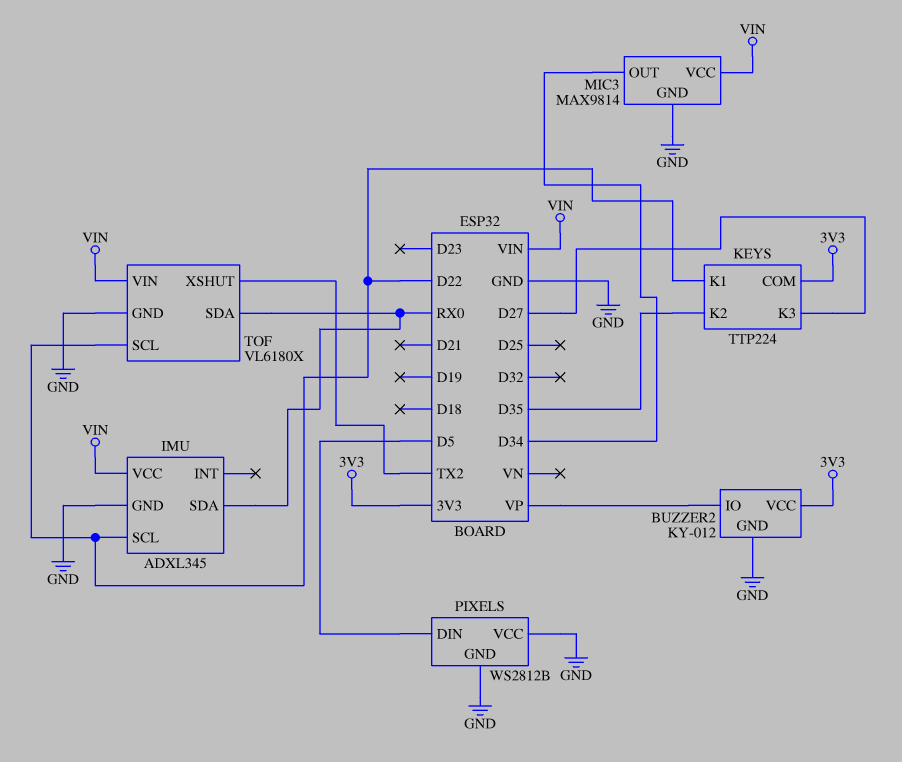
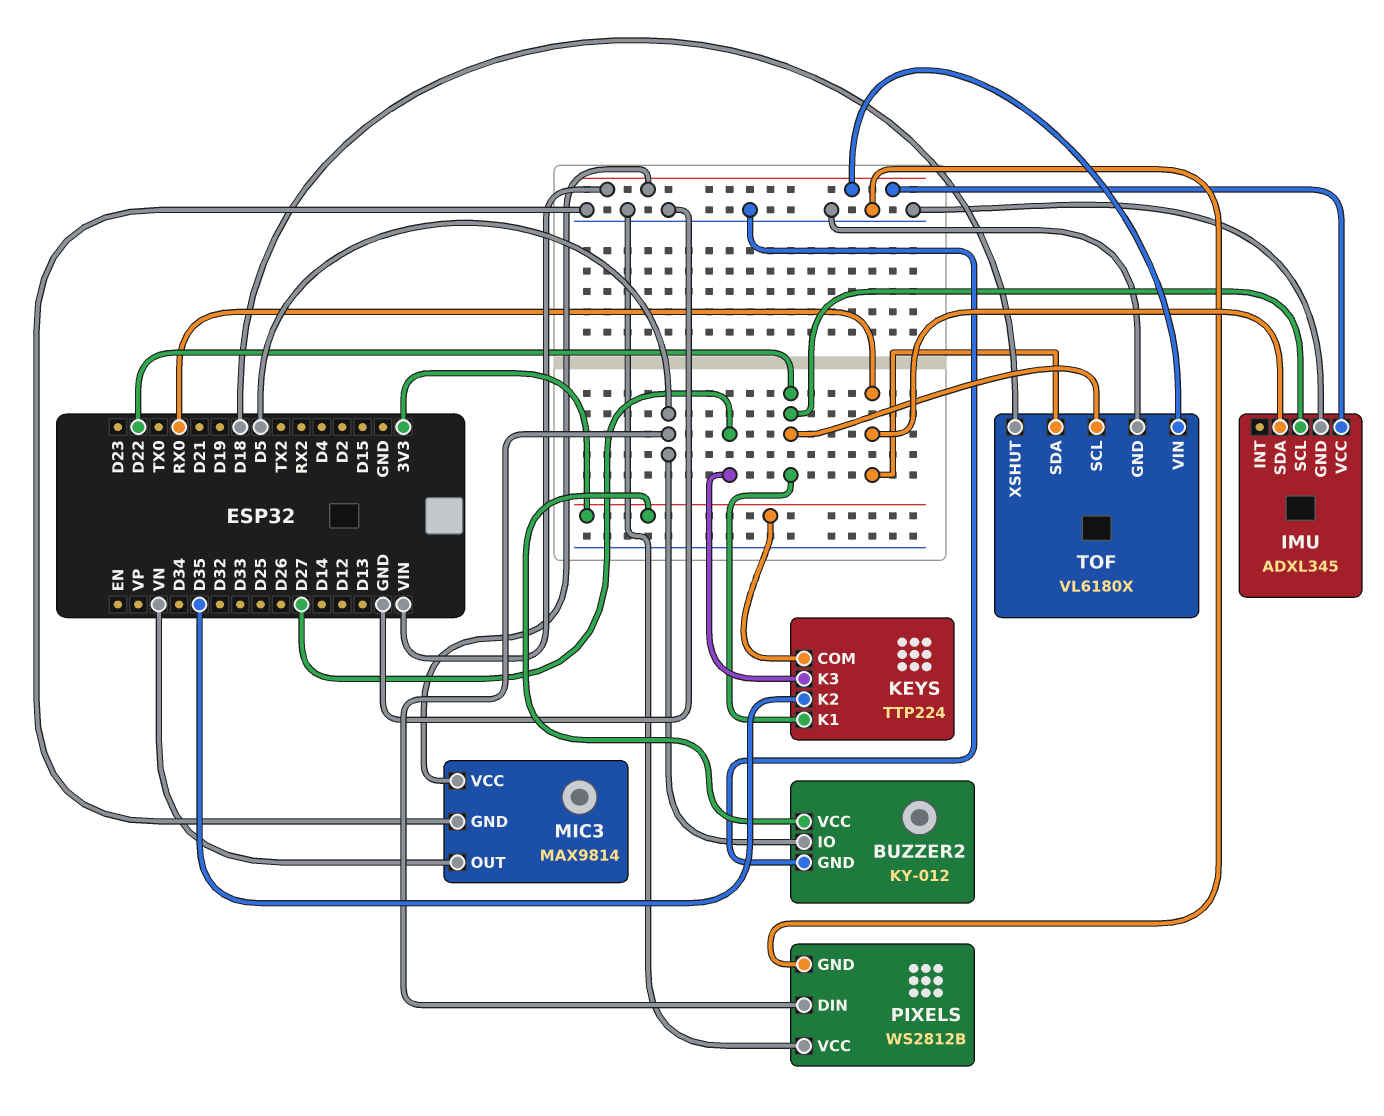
BUZZER2 pin IO: VP -> D5
MIC3 pin OUT: D34 -> VN
TOF pin XSHUT: TX2 -> D18

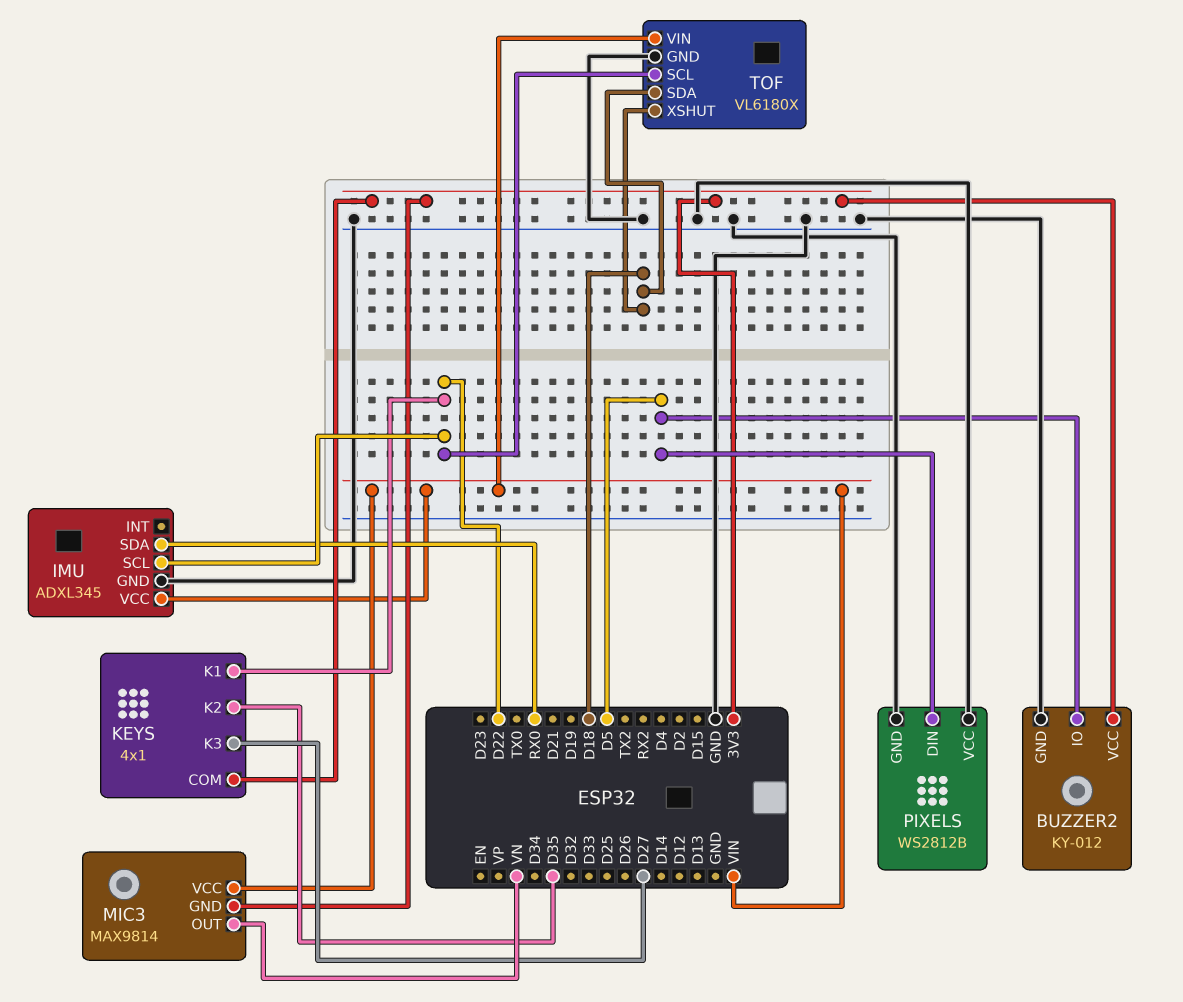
KEYS: TTP224 -> 4x1
MIC3 pin GND: GND -> 3V3
TOF pin SDA: RX0 -> D18

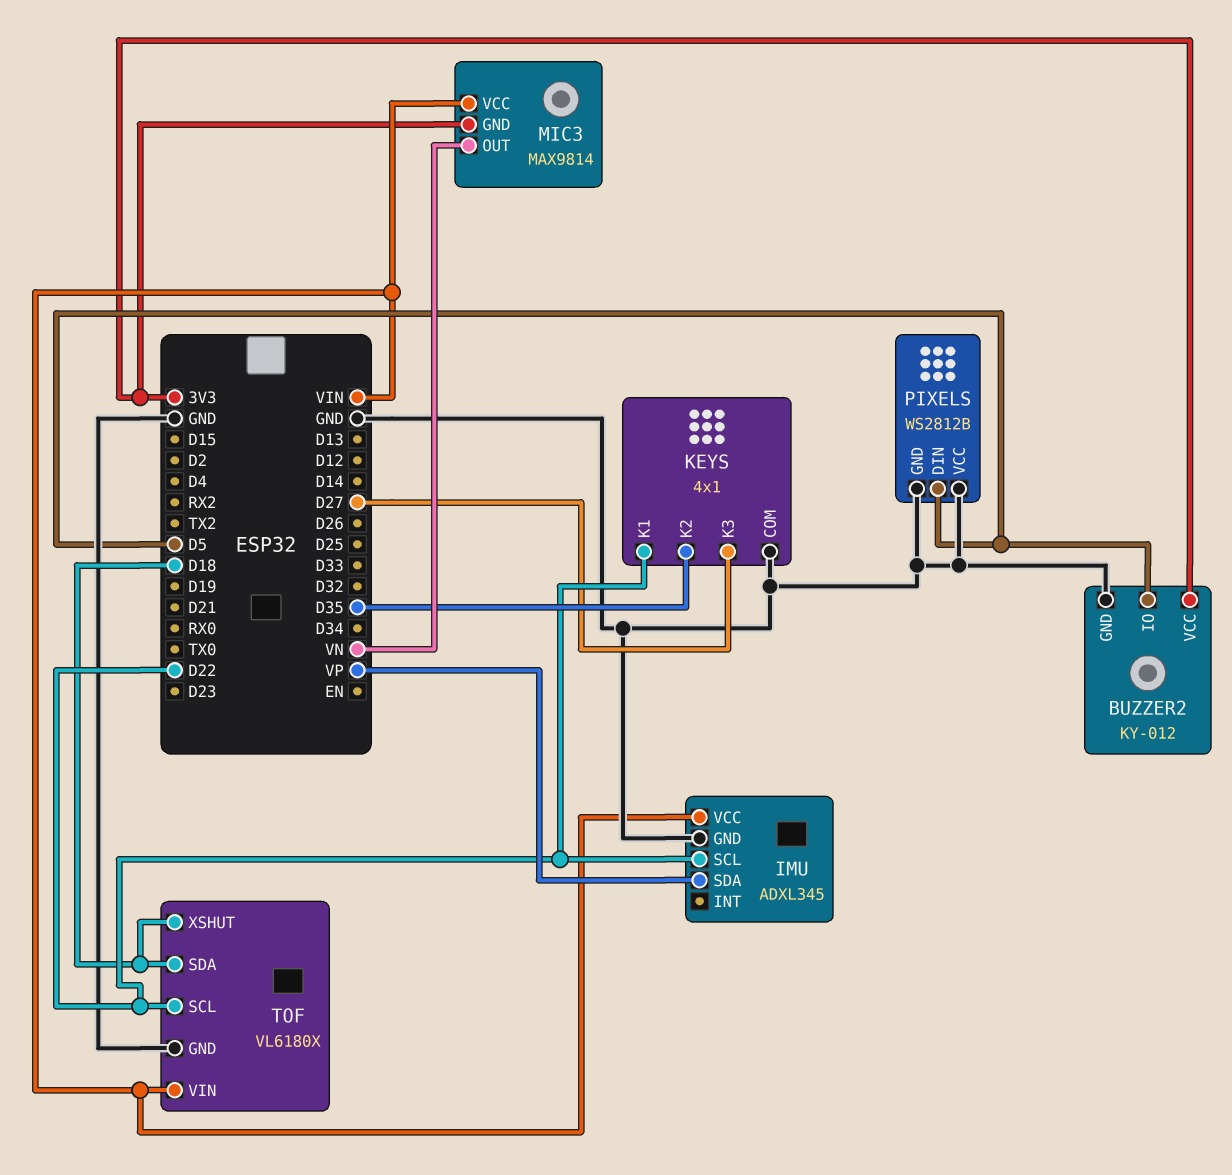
IMU pin SDA: RX0 -> VP
KEYS pin COM: 3V3 -> GND

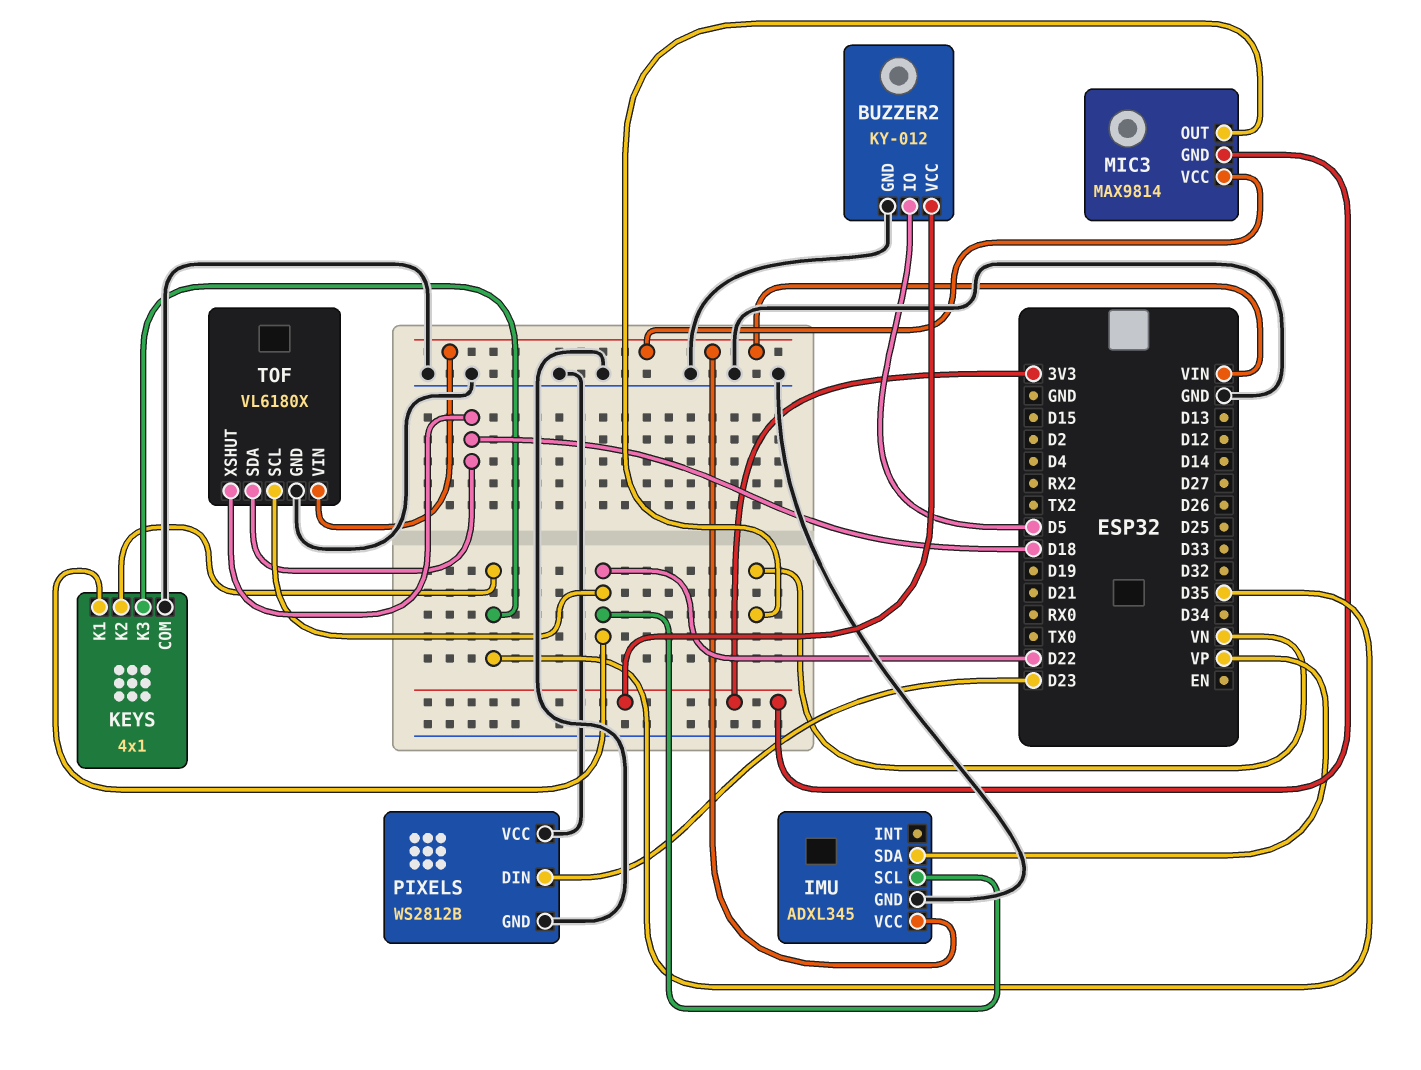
KEYS pin K3: D27 -> D35
PIXELS pin DIN: D5 -> D23

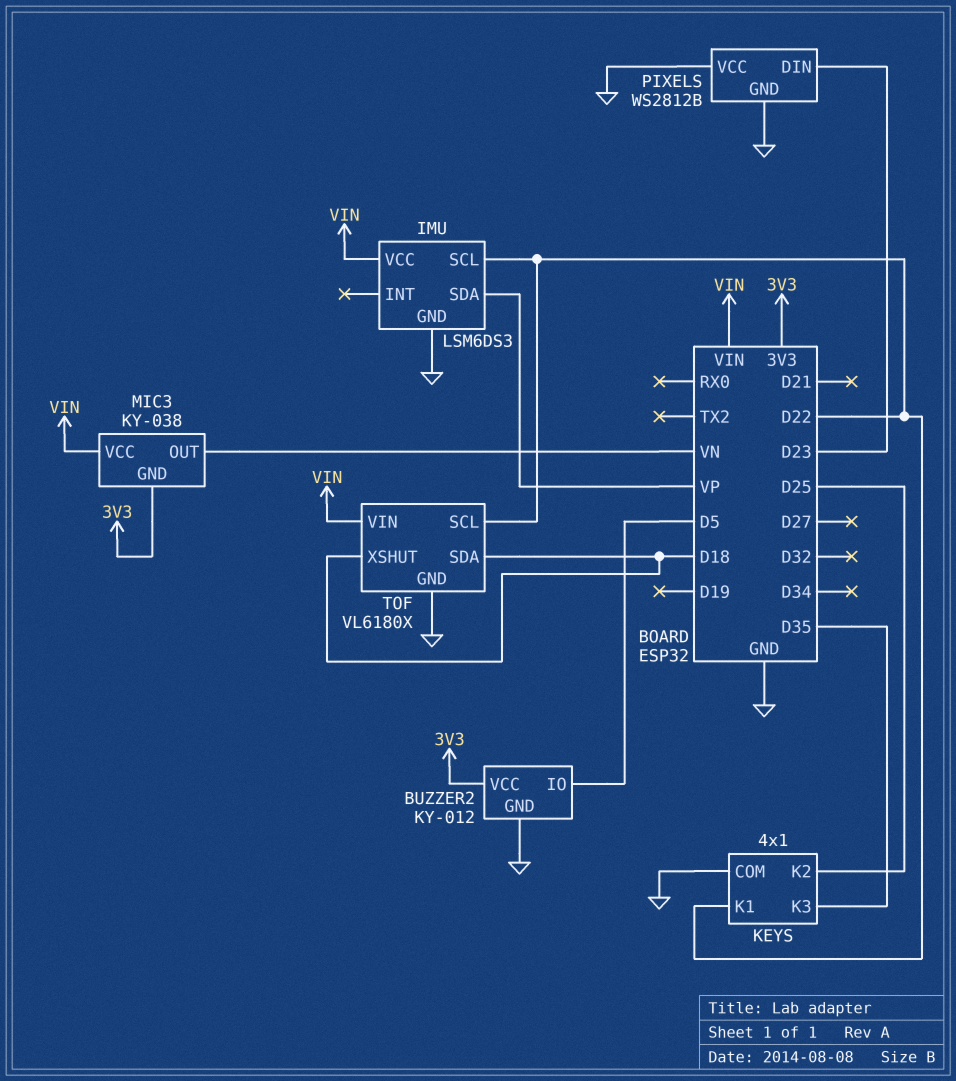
IMU: ADXL345 -> LSM6DS3
KEYS pin K2: D35 -> D25
MIC3: MAX9814 -> KY-038

